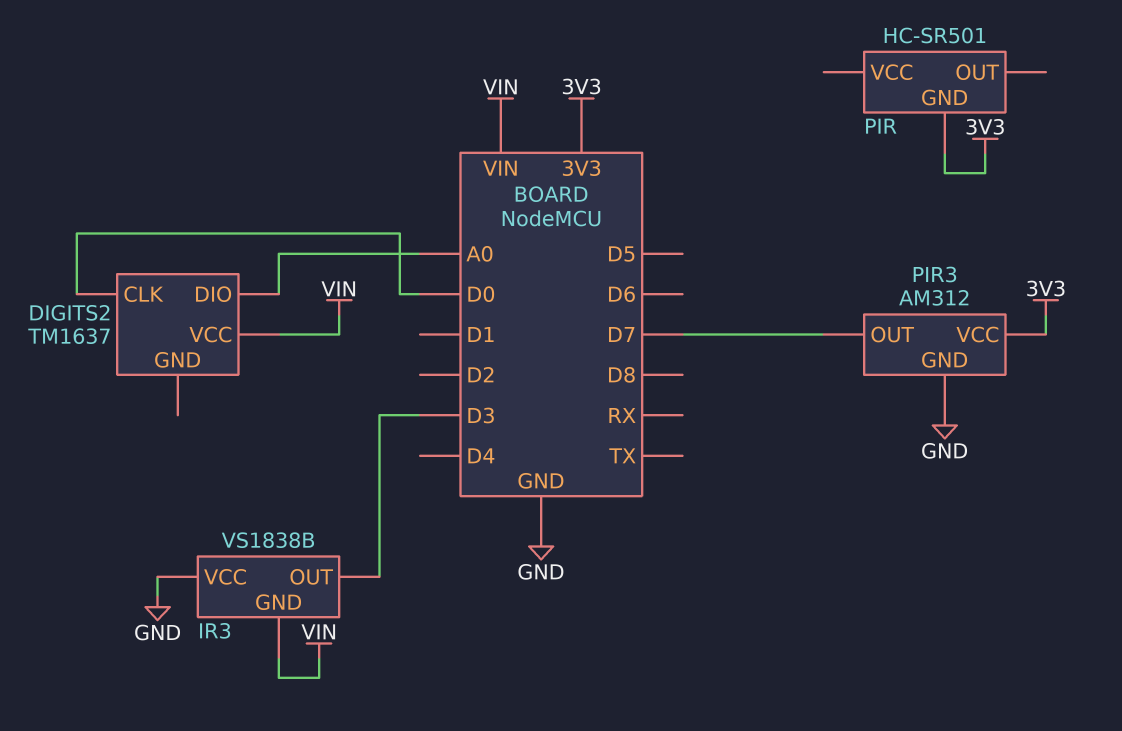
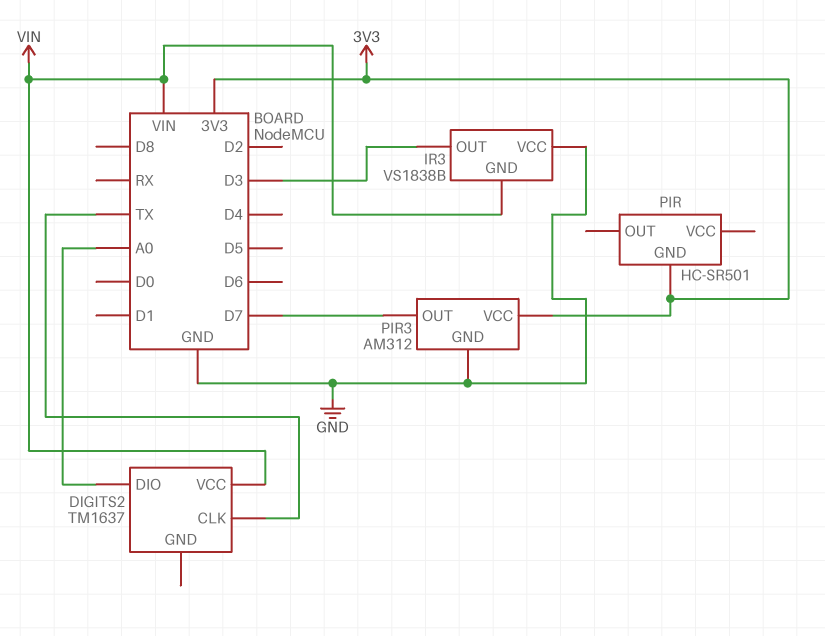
DIGITS2 pin CLK: D0 -> TX

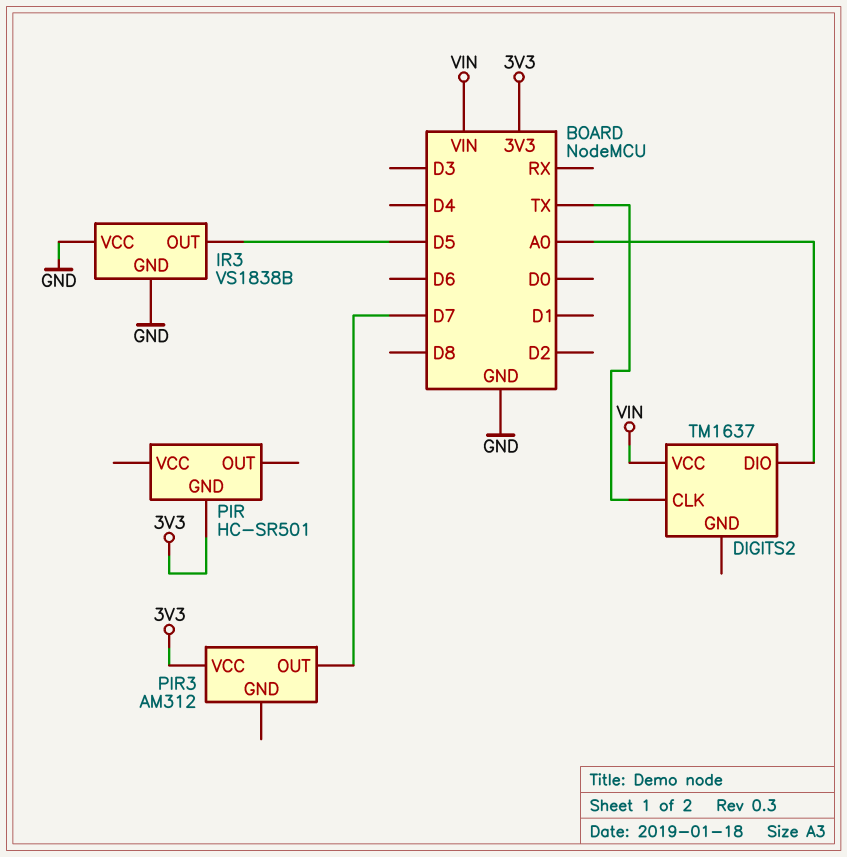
IR3 pin GND: VIN -> GND
IR3 pin OUT: D3 -> D5
PIR3 pin GND: GND -> none

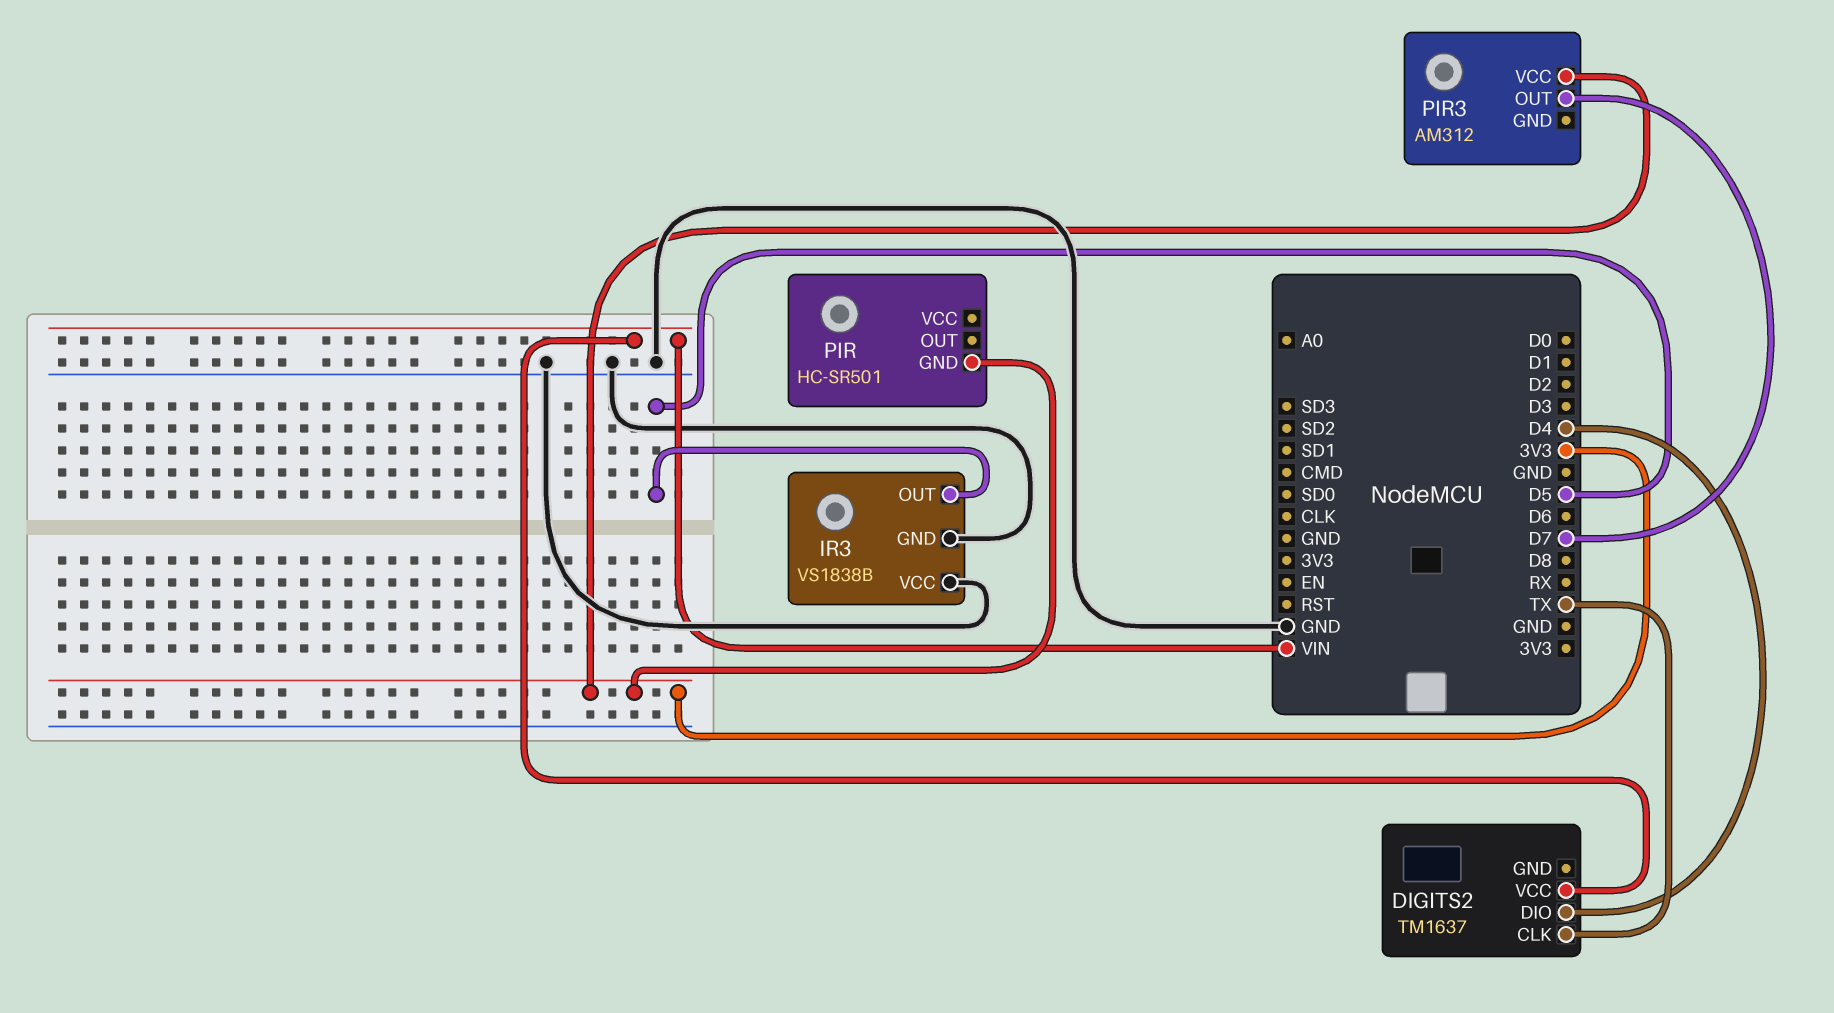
DIGITS2 pin DIO: A0 -> D4

